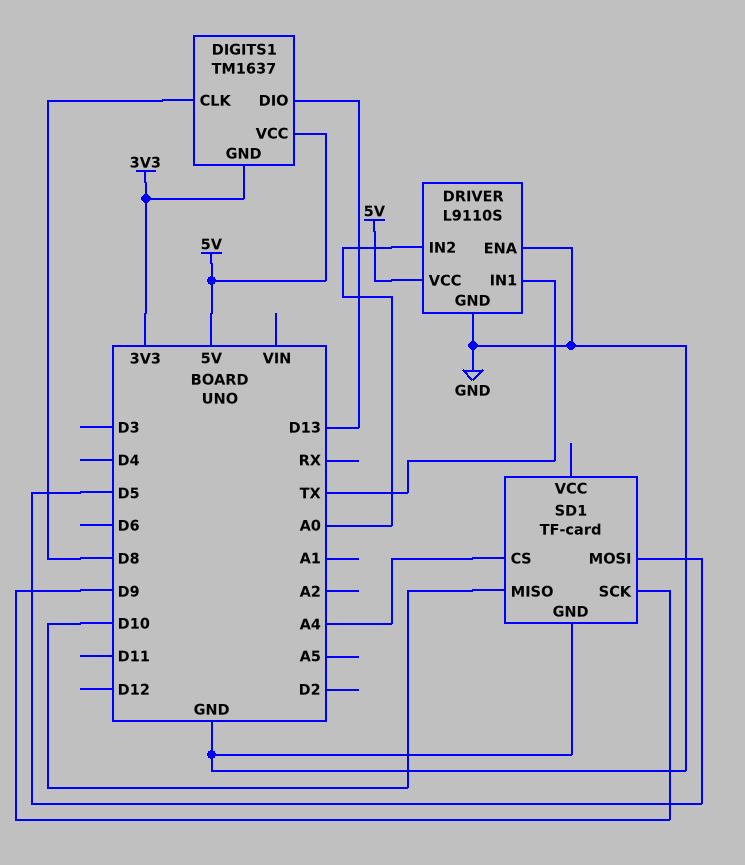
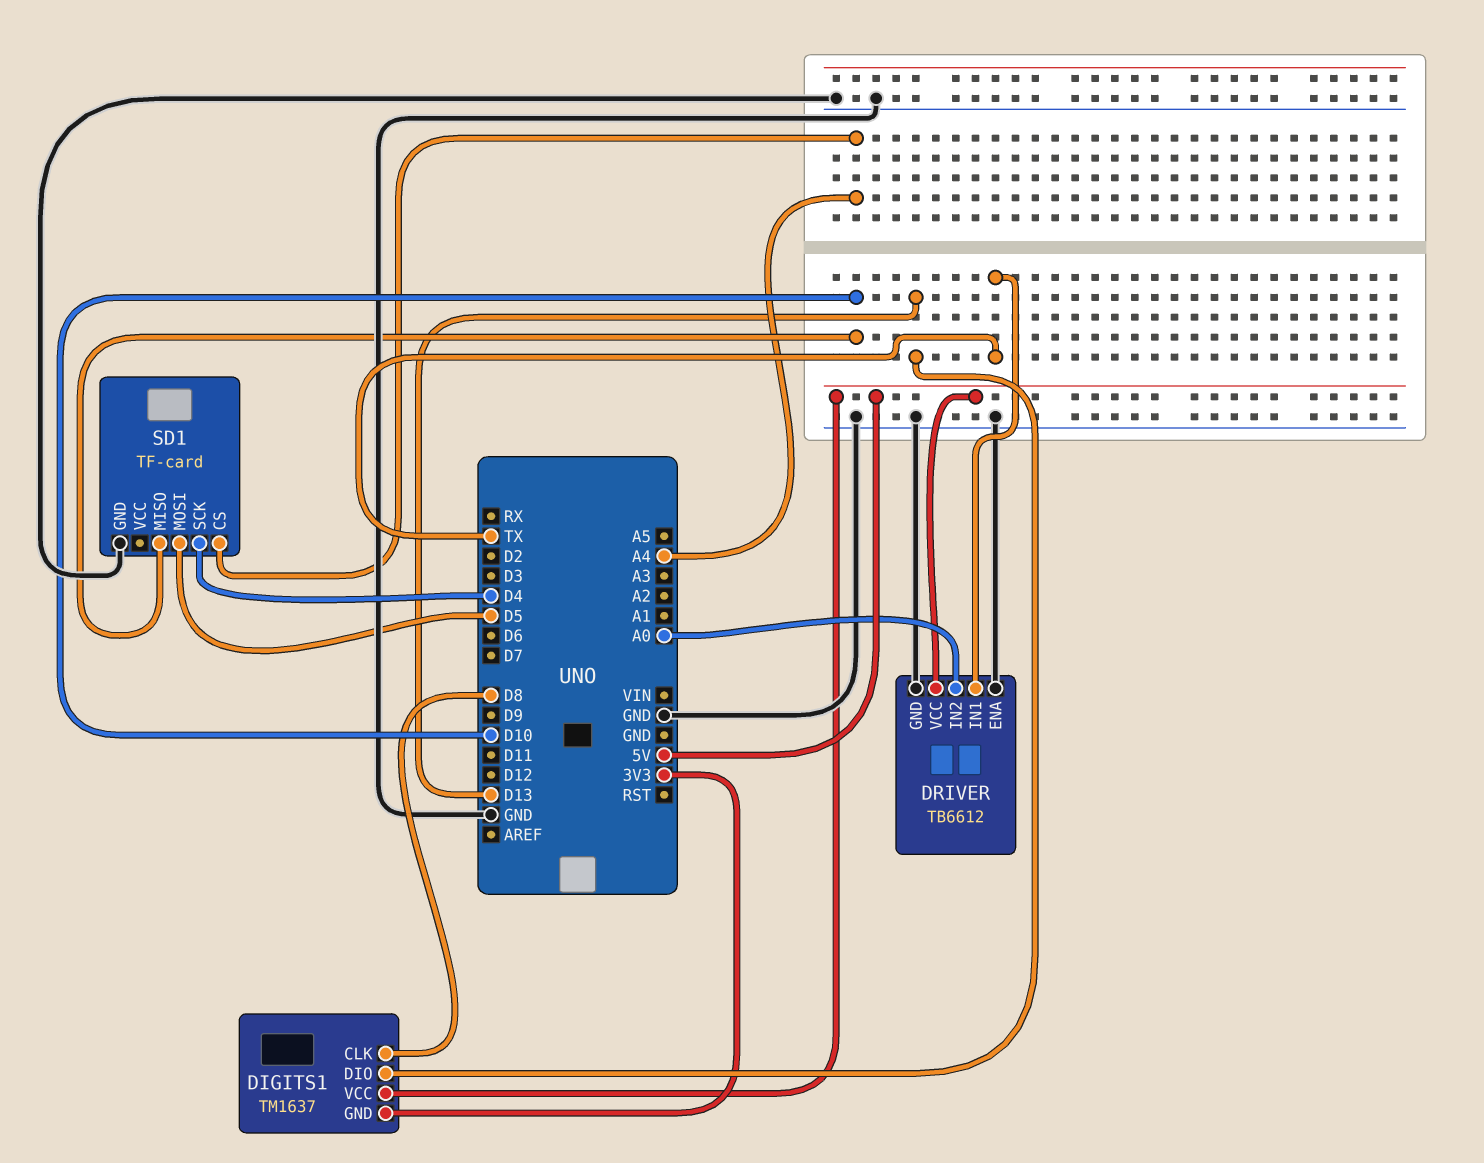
DRIVER: L9110S -> TB6612
SD1 pin SCK: D9 -> D4

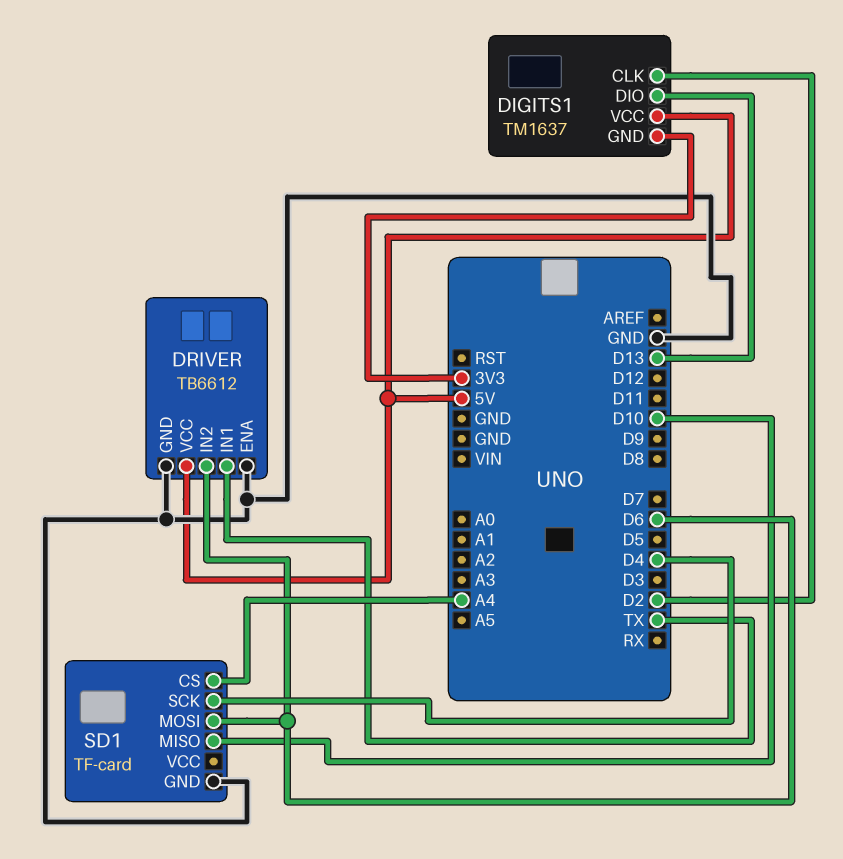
DIGITS1 pin CLK: D8 -> D2
DRIVER pin IN2: A0 -> D6
SD1 pin MOSI: D5 -> D6

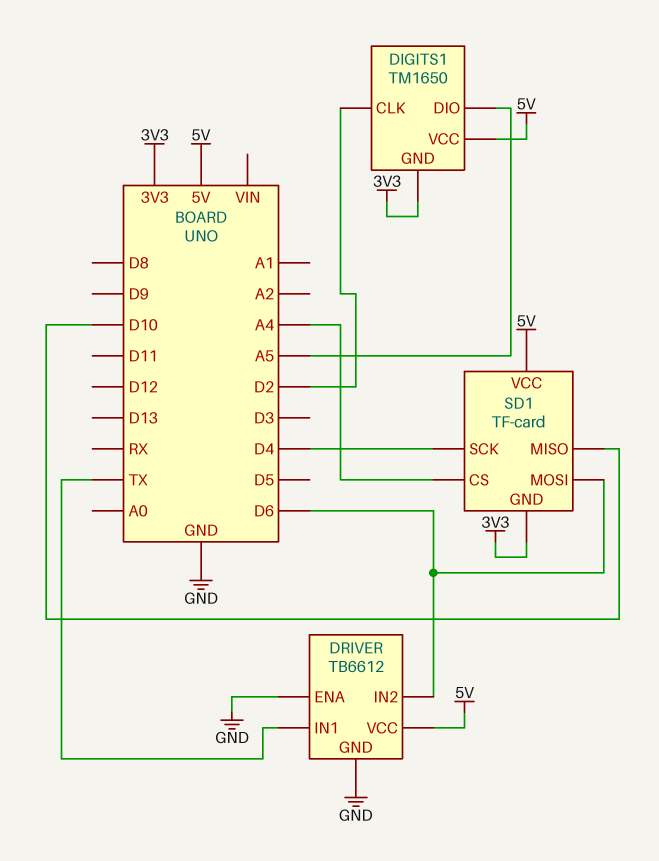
DIGITS1: TM1637 -> TM1650
DIGITS1 pin DIO: D13 -> A5
SD1 pin GND: GND -> 3V3
SD1 pin VCC: none -> 5V

